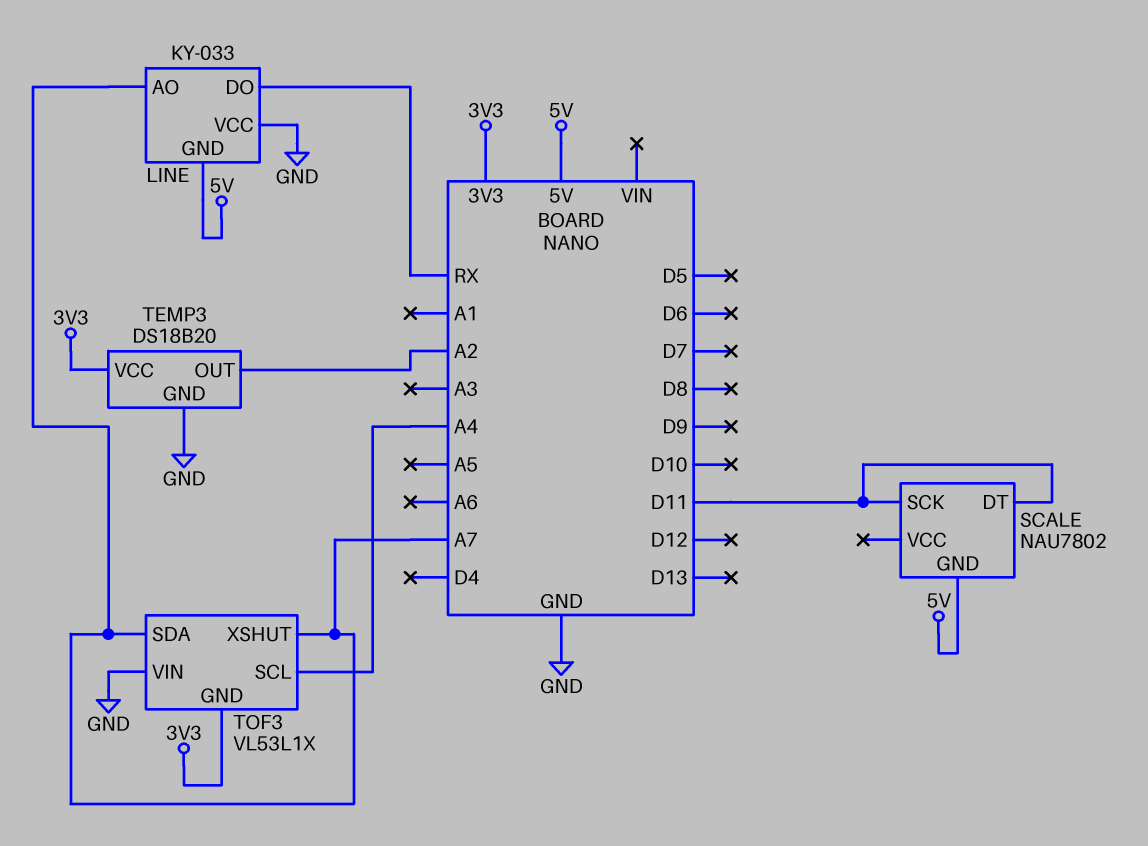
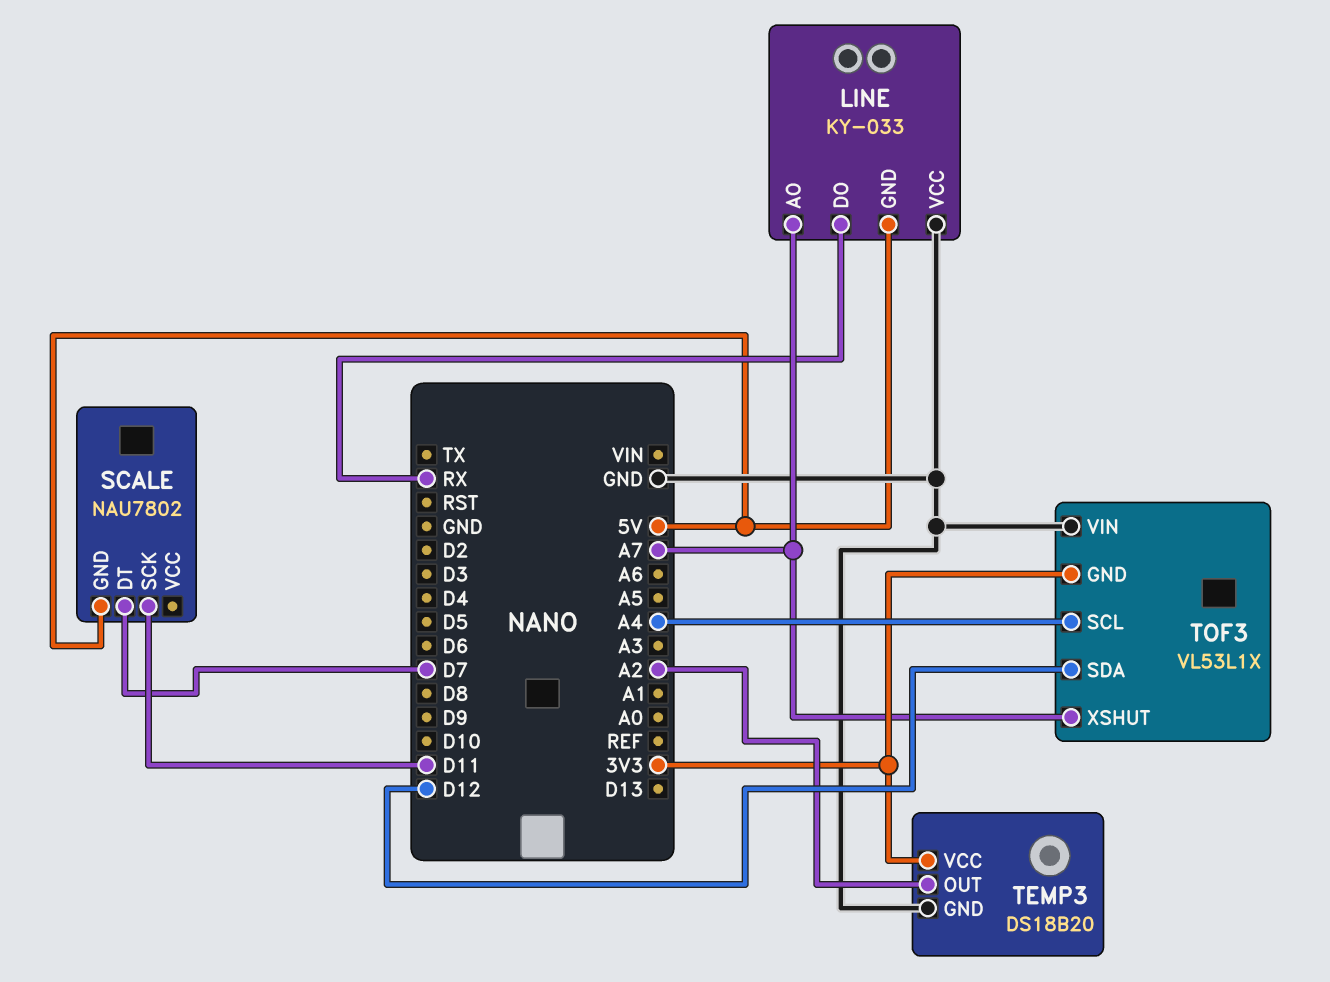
SCALE pin DT: D11 -> D7
TOF3 pin SDA: A7 -> D12

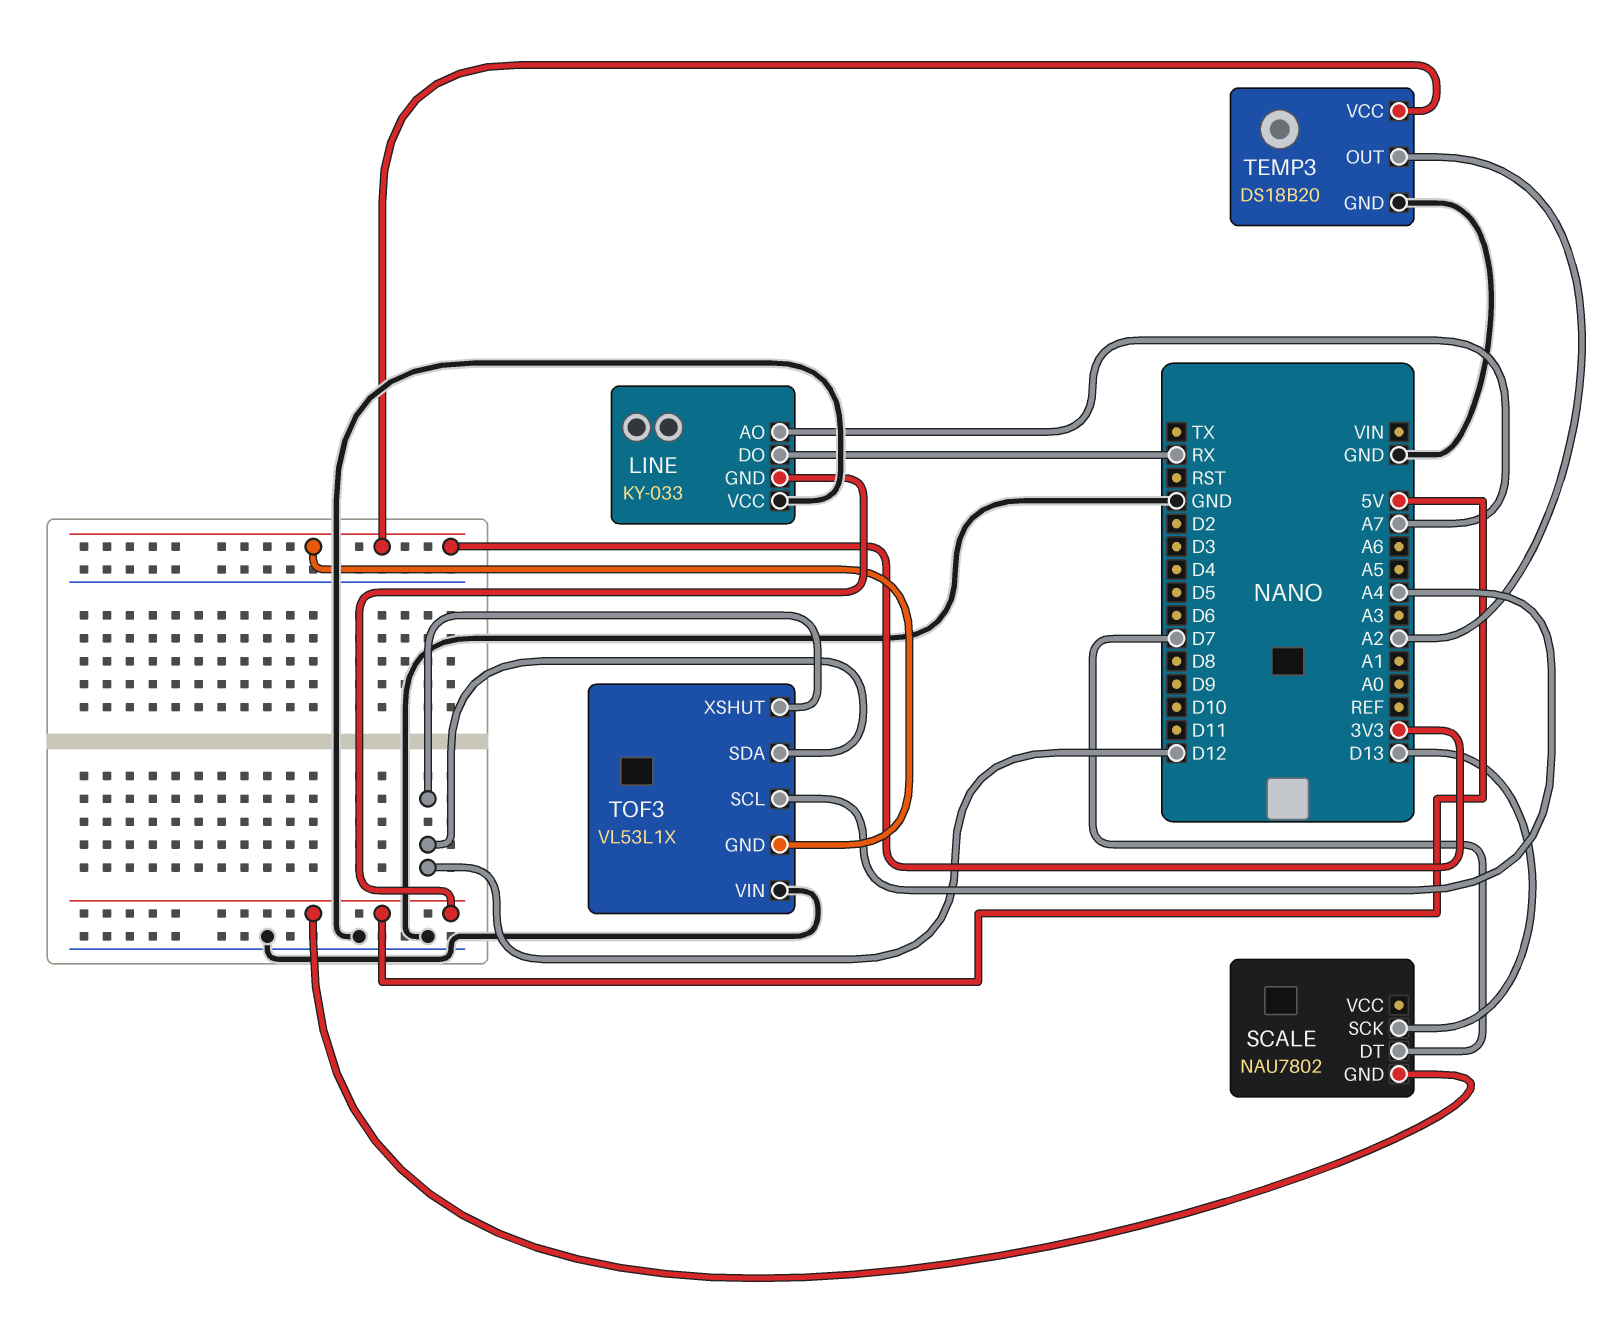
SCALE pin SCK: D11 -> D13
TOF3 pin XSHUT: A7 -> D12

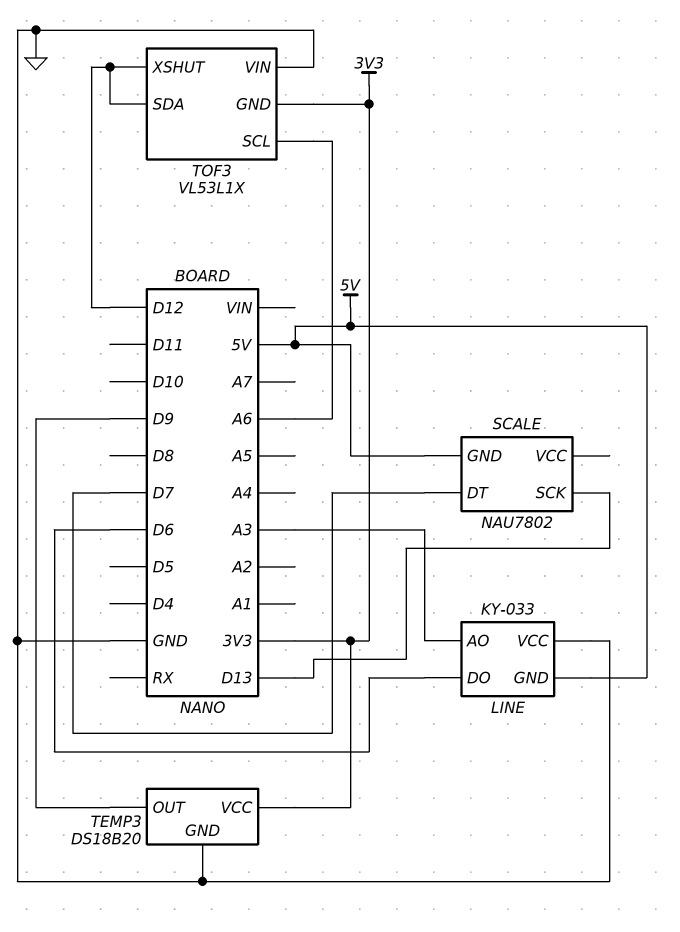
LINE pin AO: A7 -> A3
LINE pin DO: RX -> D6
TEMP3 pin OUT: A2 -> D9
TOF3 pin SCL: A4 -> A6

